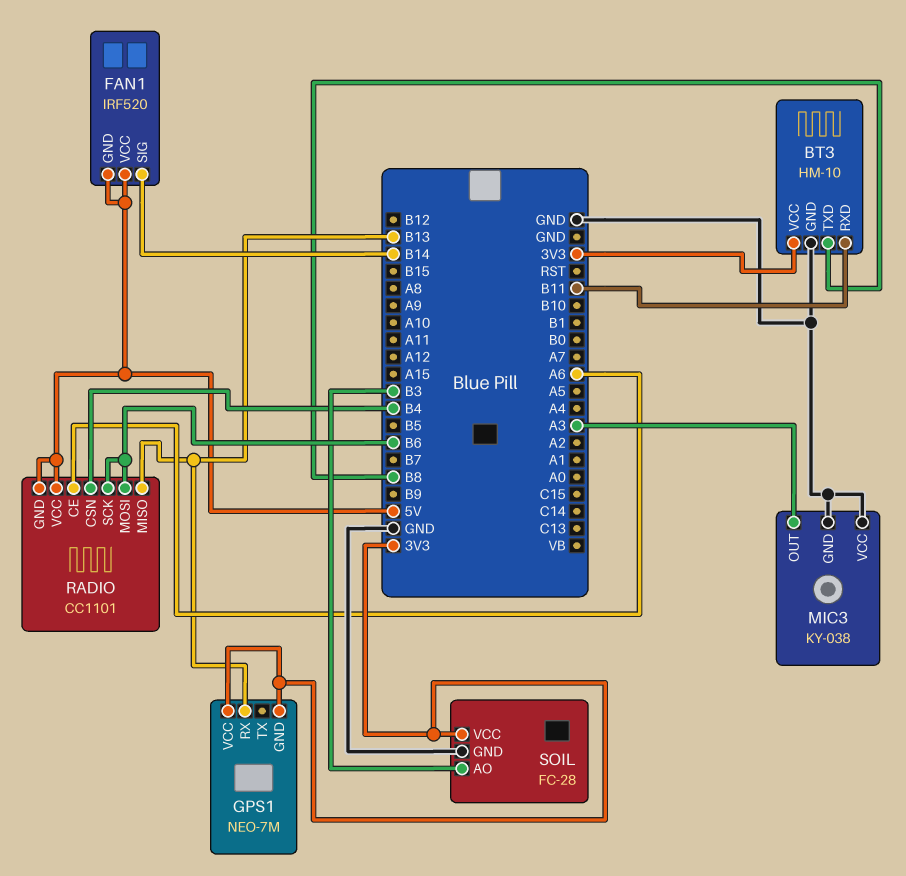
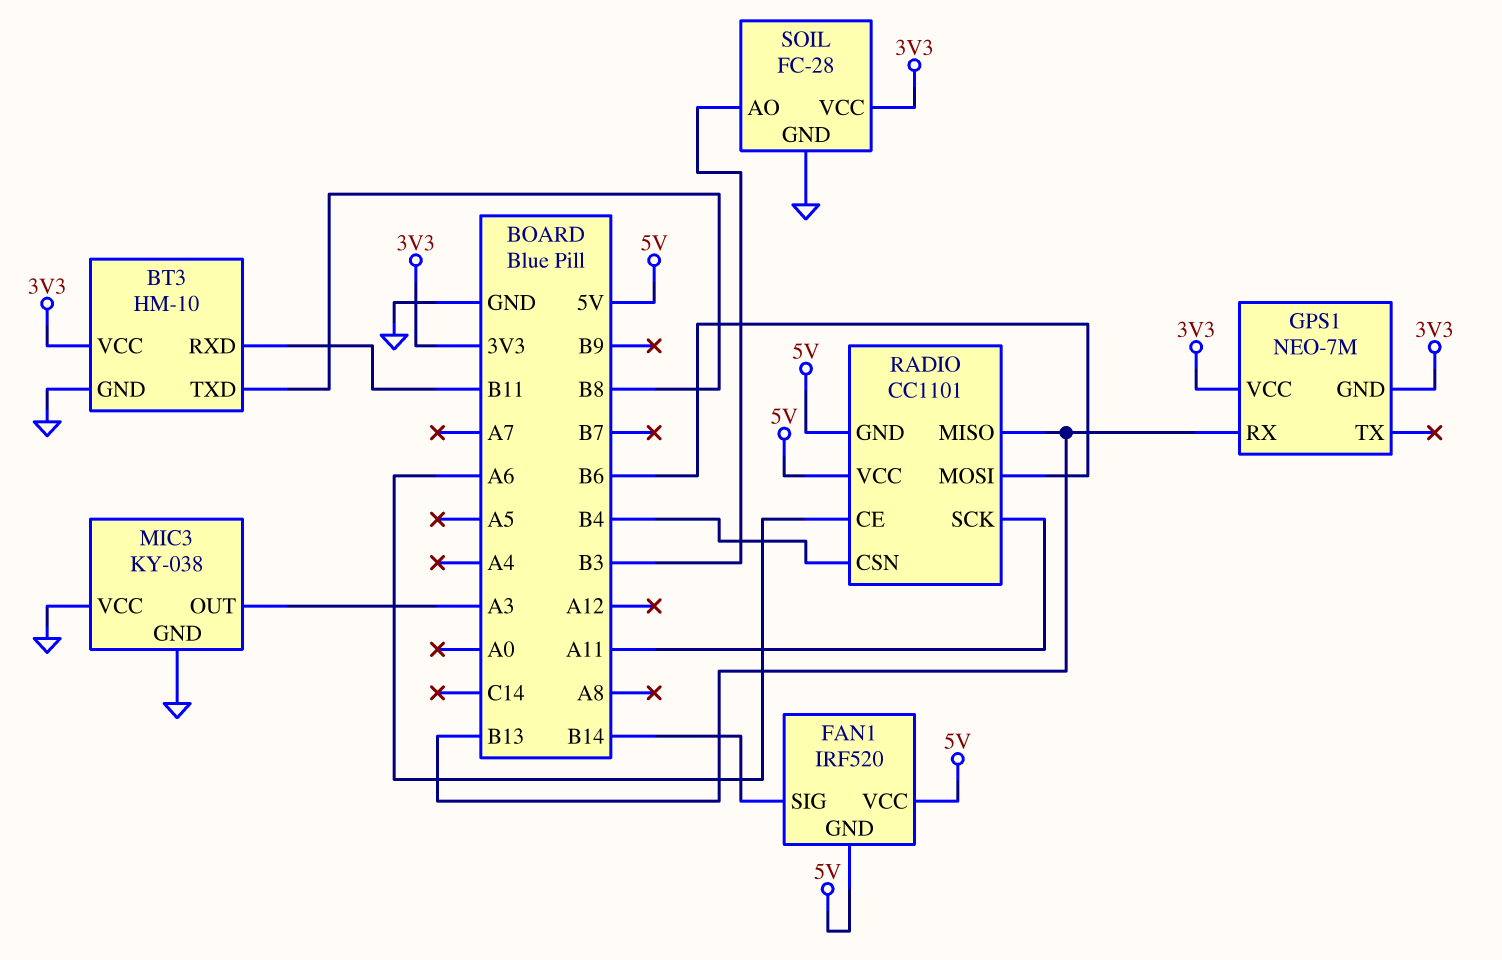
RADIO pin SCK: B6 -> A11

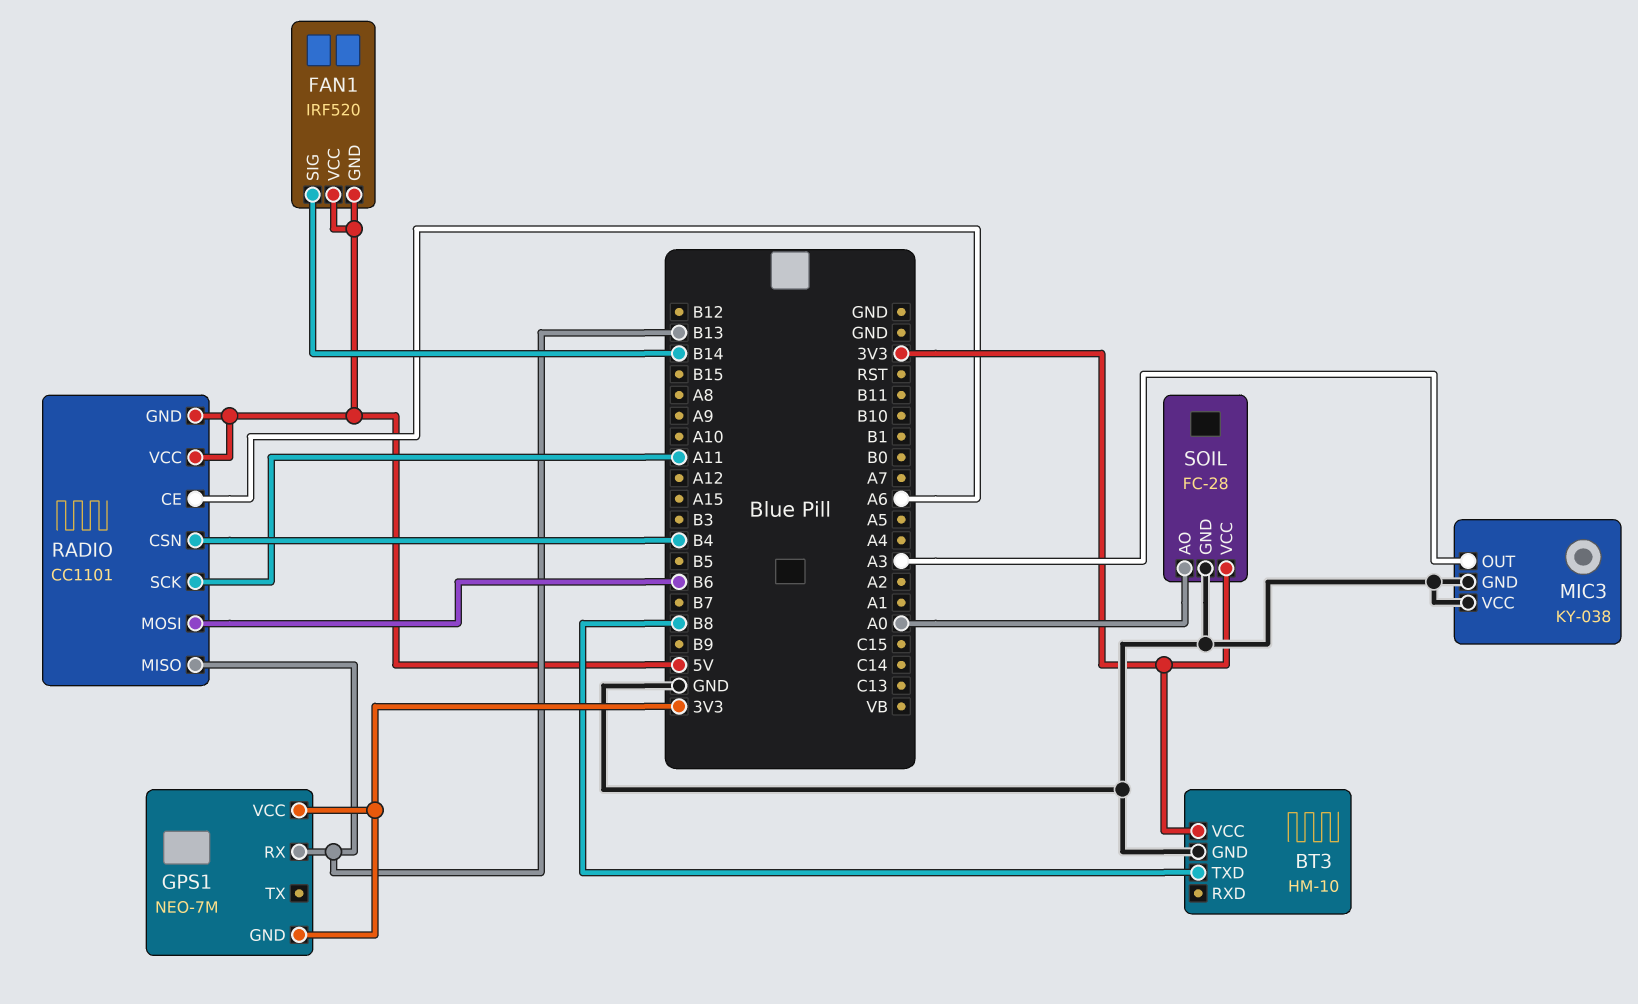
BT3 pin RXD: B11 -> none
SOIL pin AO: B3 -> A0

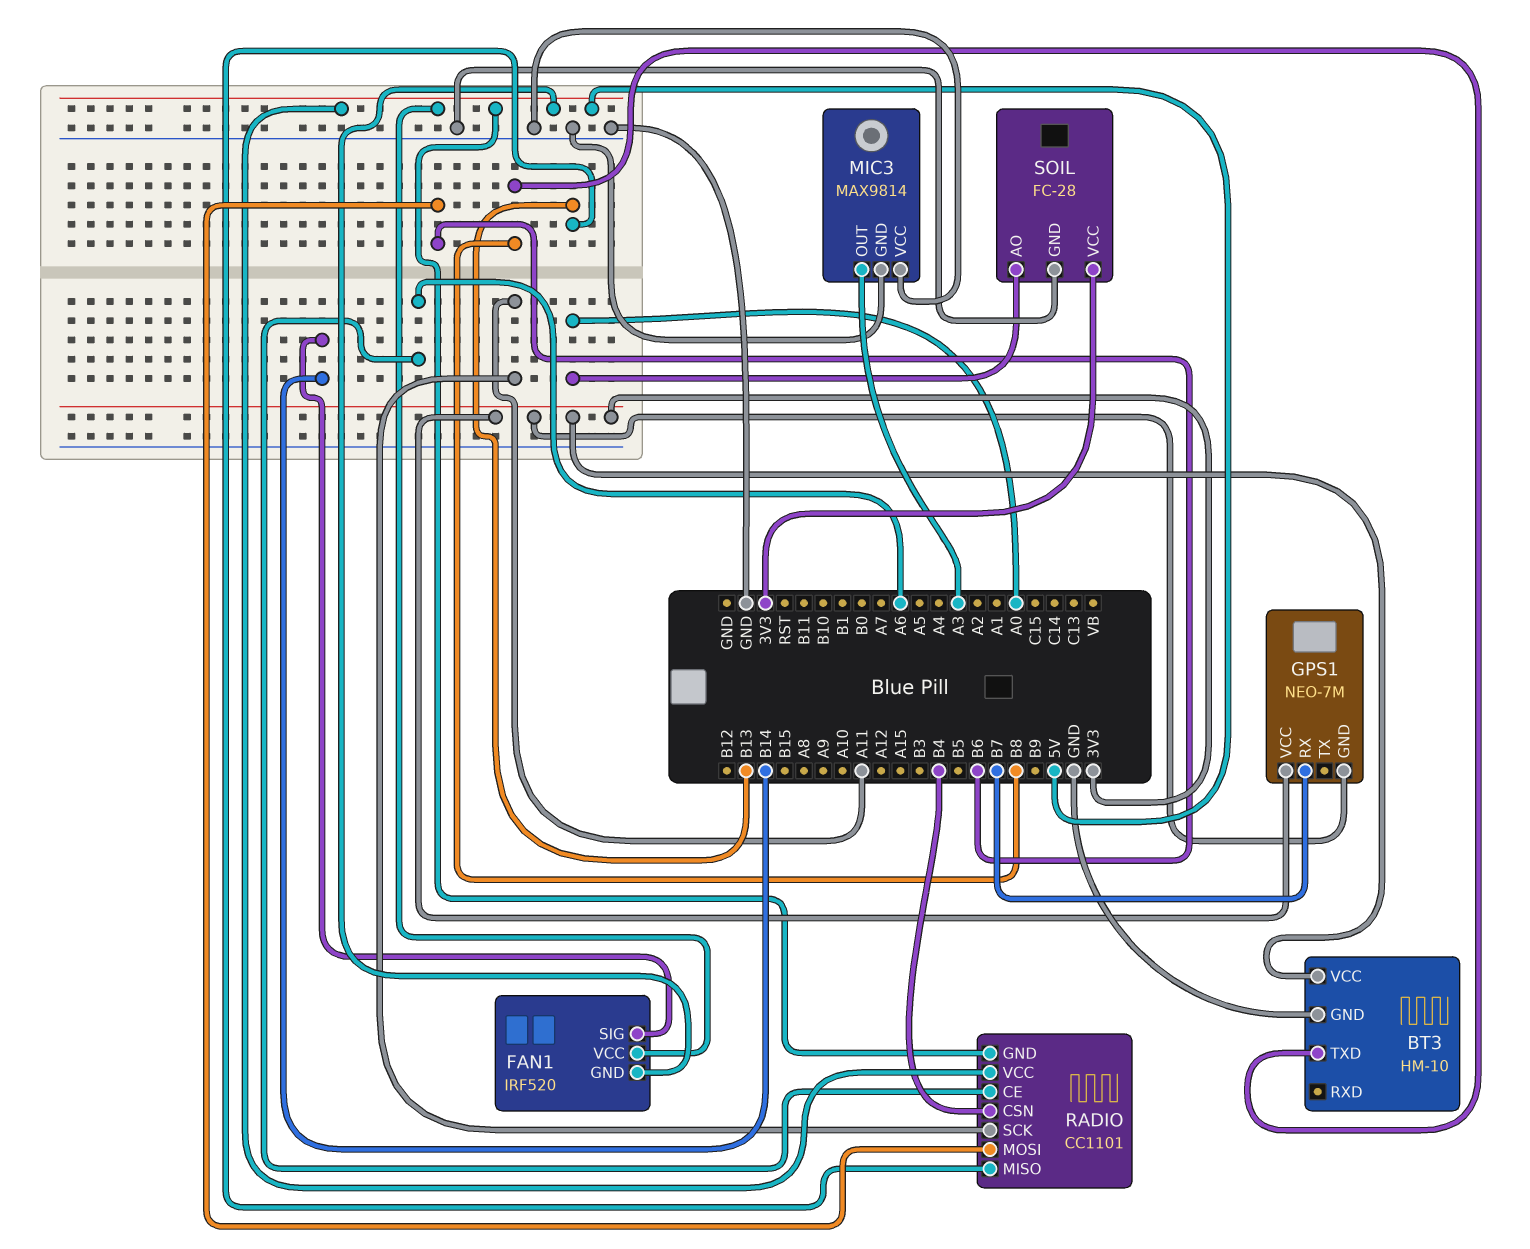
GPS1 pin RX: B13 -> B7
MIC3: KY-038 -> MAX9814

